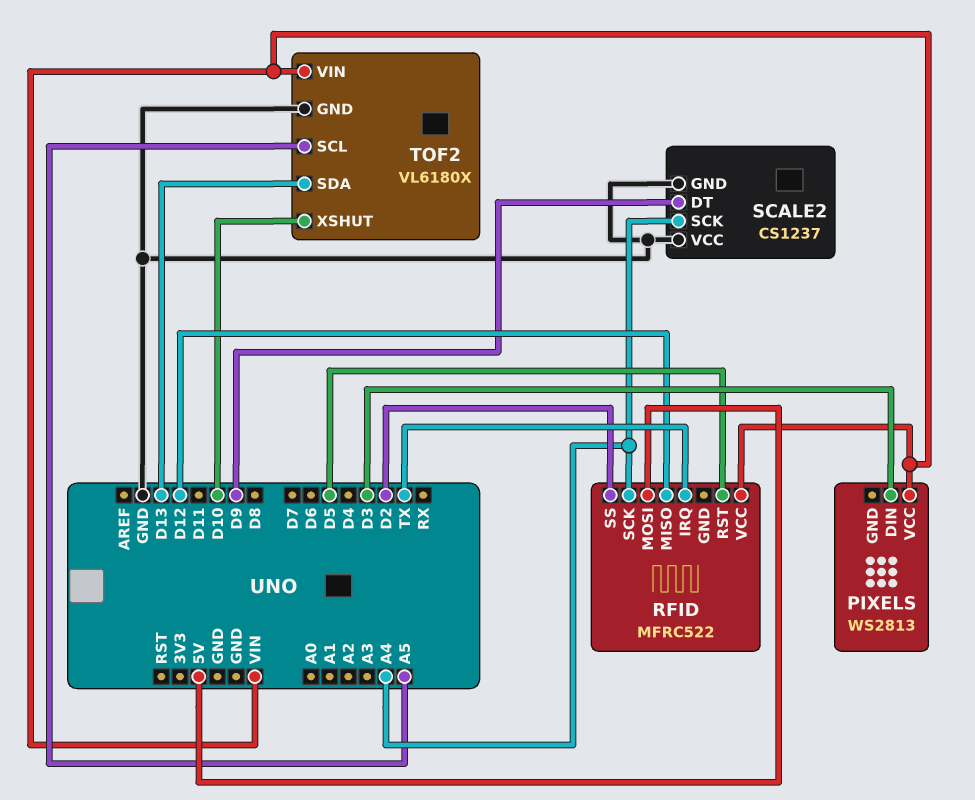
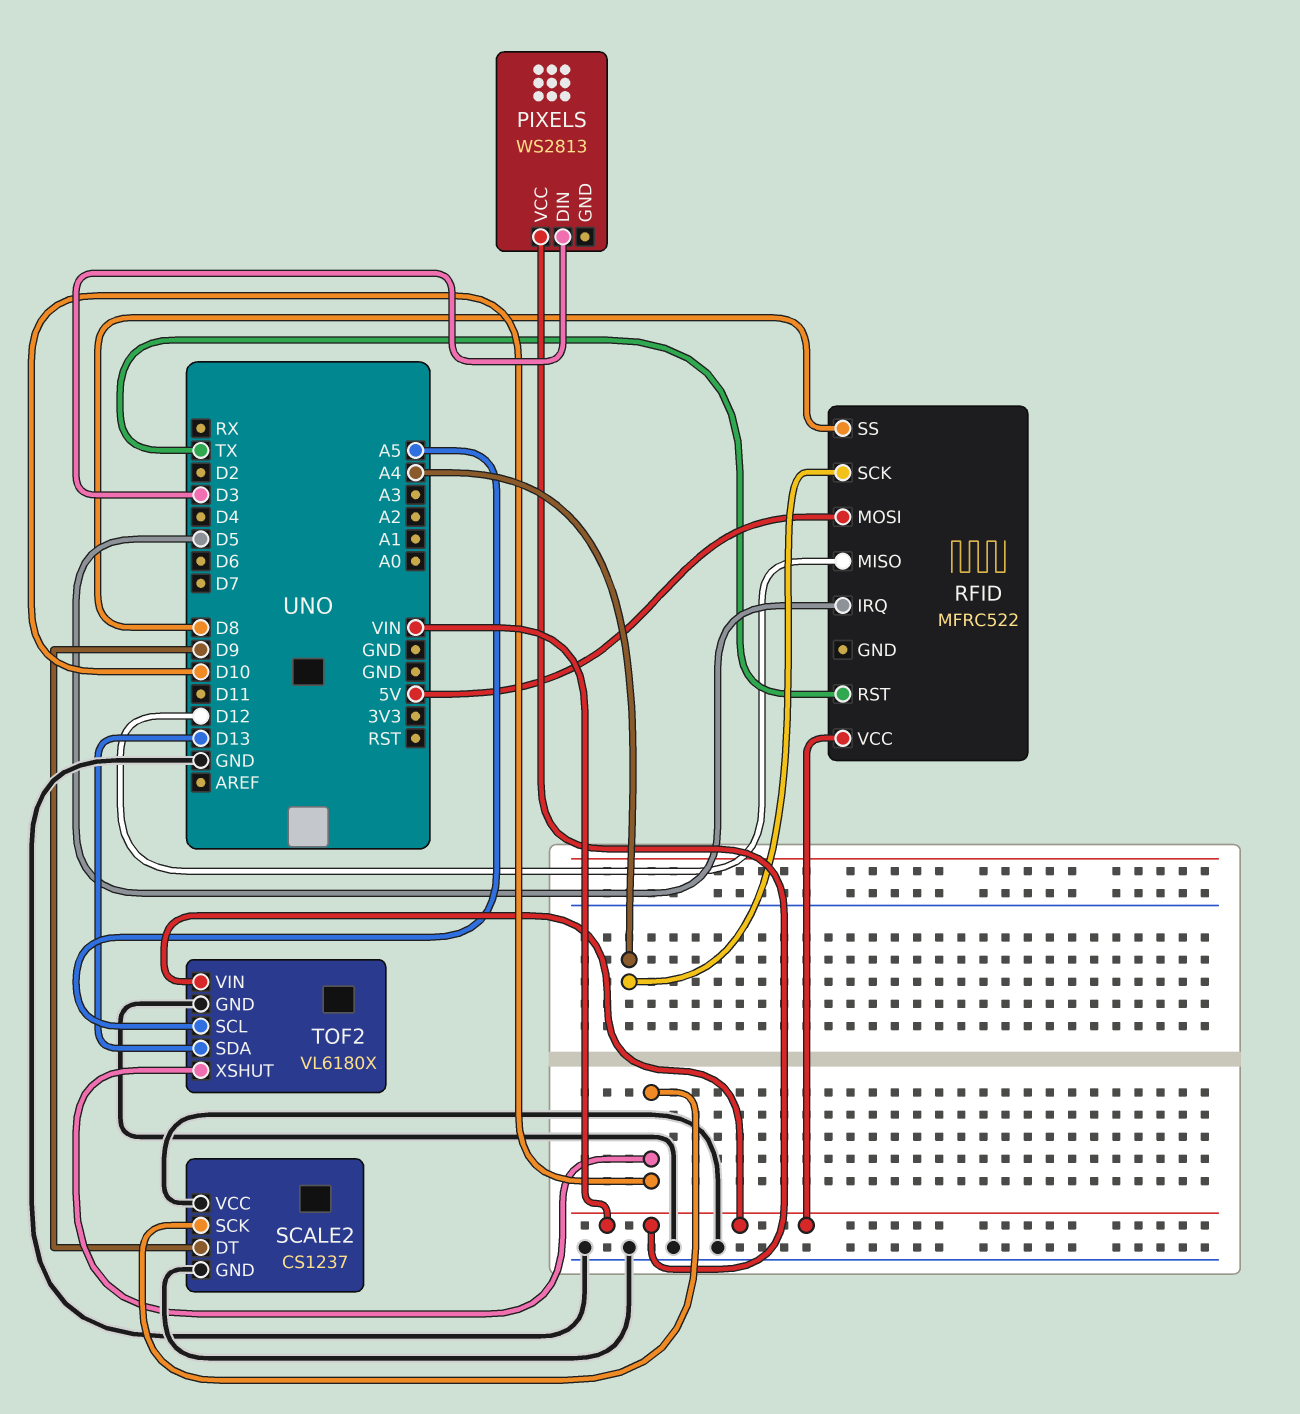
RFID pin IRQ: TX -> D5
RFID pin RST: D5 -> TX
RFID pin SS: D2 -> D8
SCALE2 pin SCK: A4 -> D10

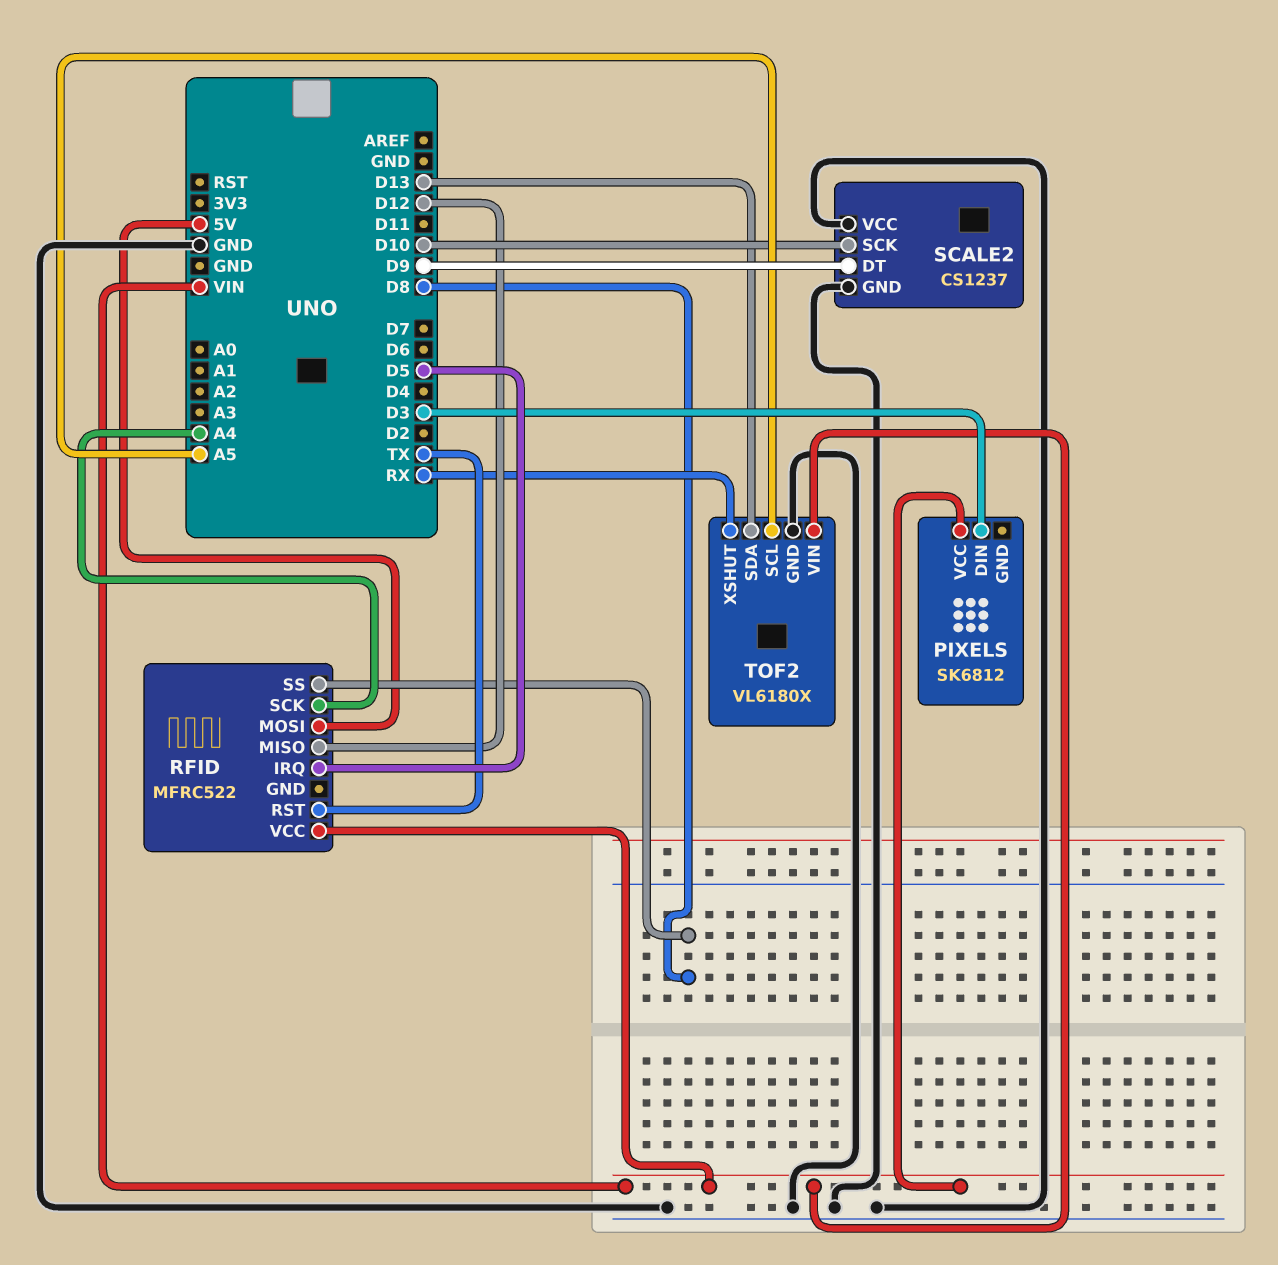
PIXELS: WS2813 -> SK6812
TOF2 pin XSHUT: D10 -> RX

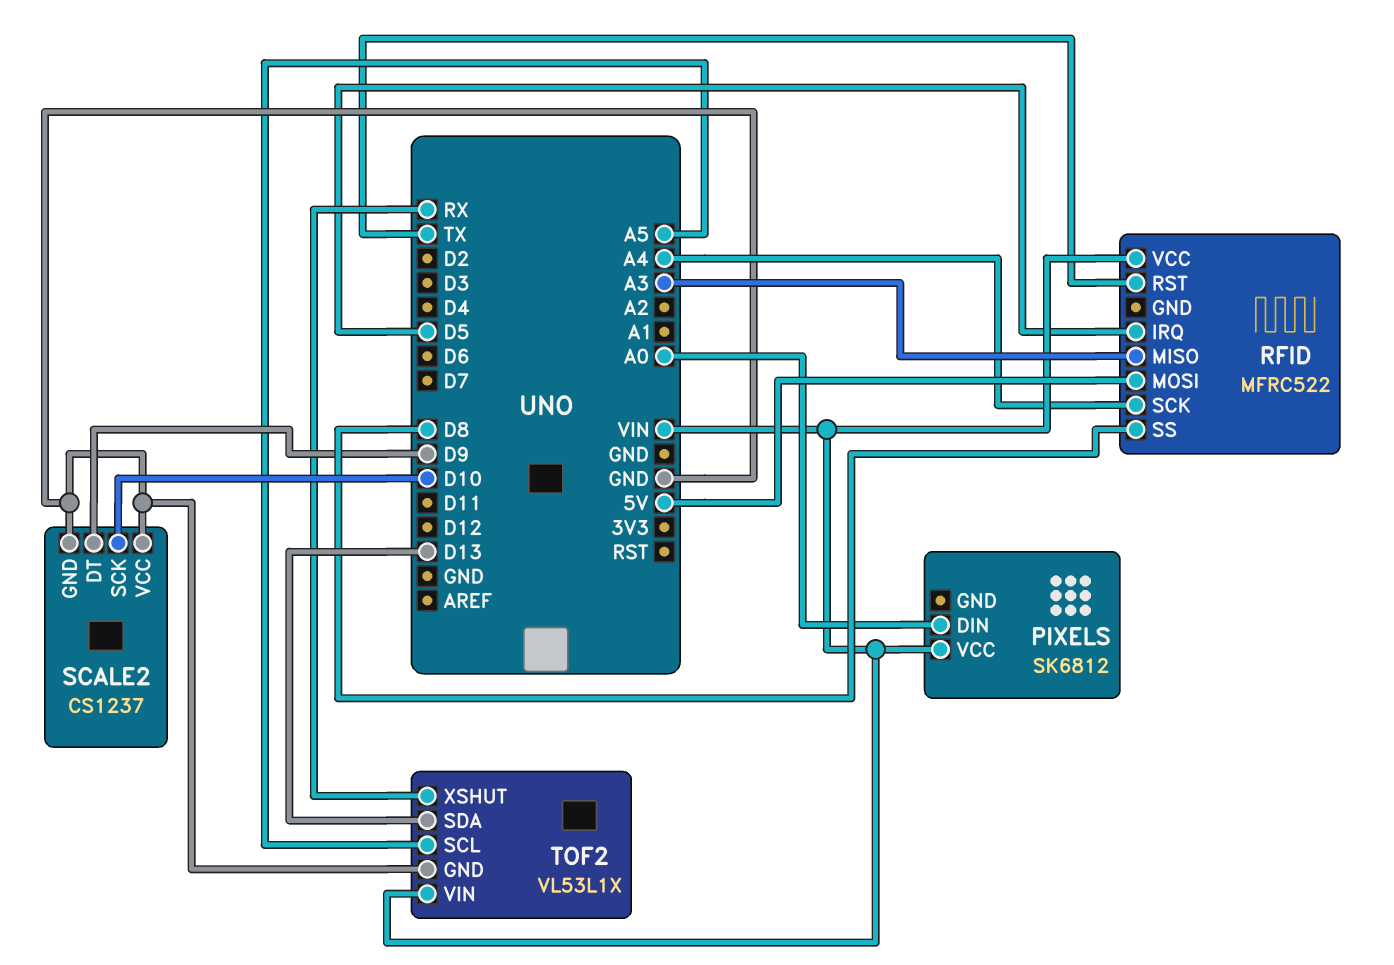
PIXELS pin DIN: D3 -> A0
RFID pin MISO: D12 -> A3
TOF2: VL6180X -> VL53L1X

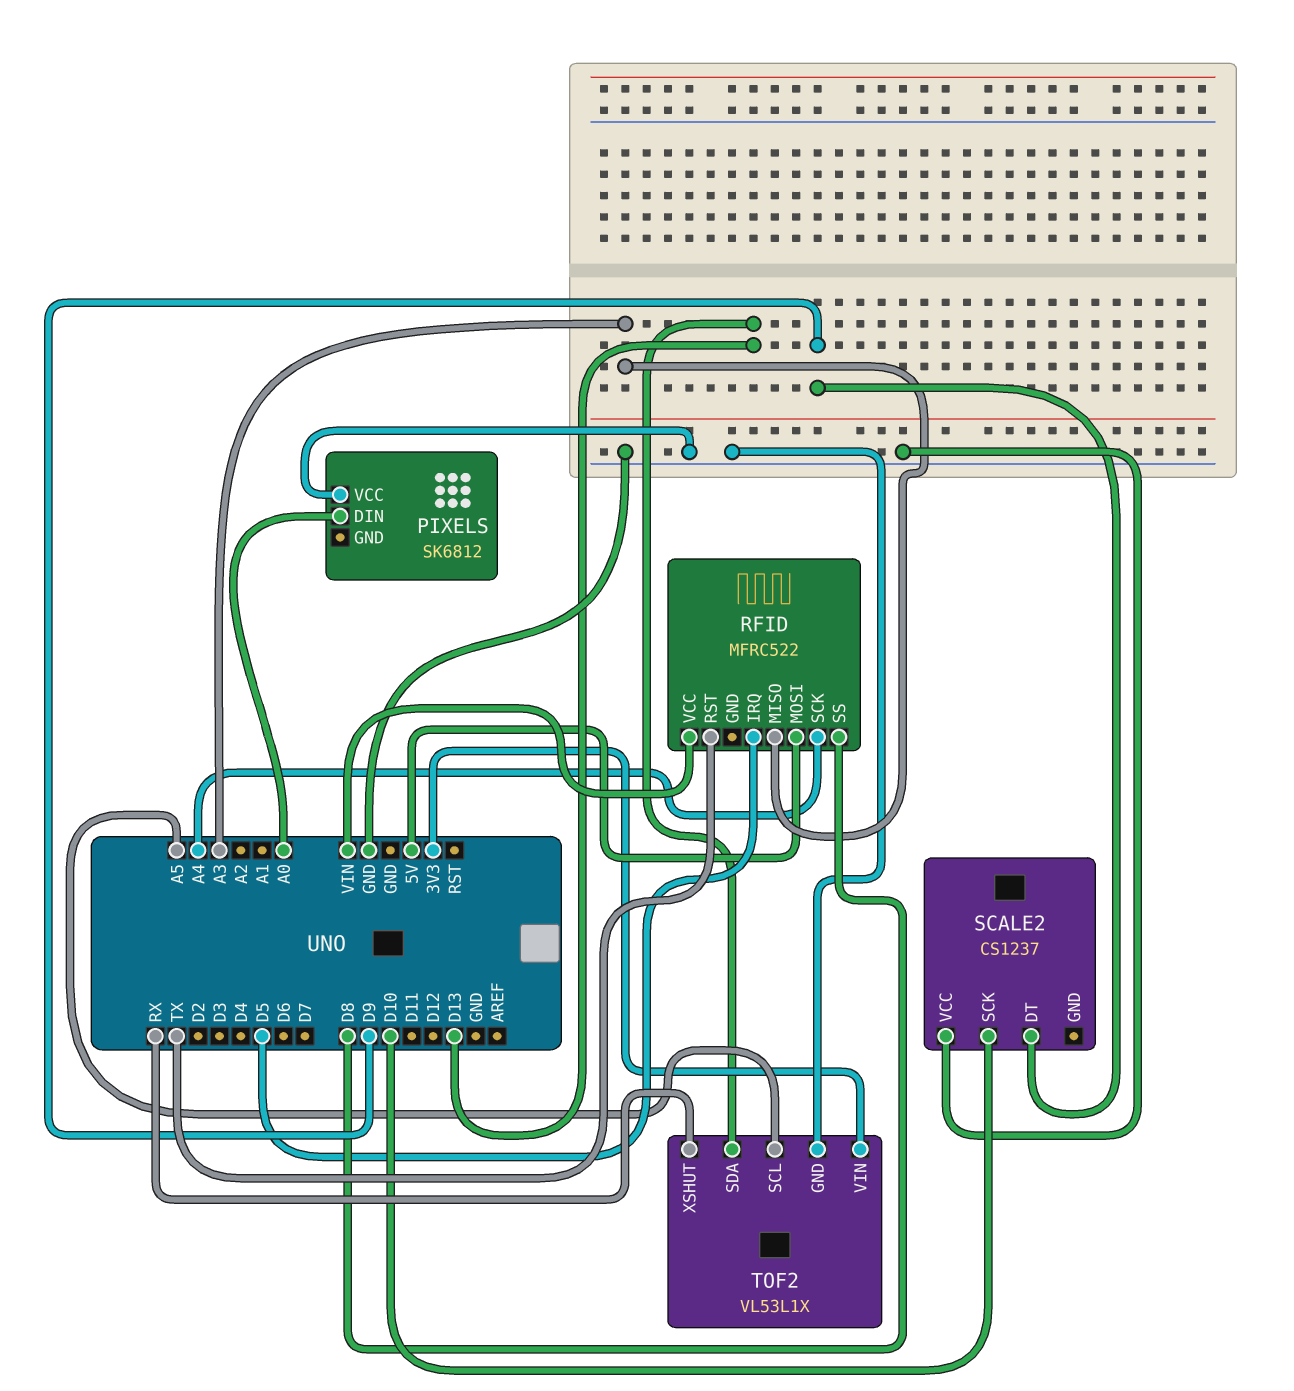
PIXELS pin VCC: VIN -> GND
SCALE2 pin GND: GND -> none
TOF2 pin VIN: VIN -> 3V3

